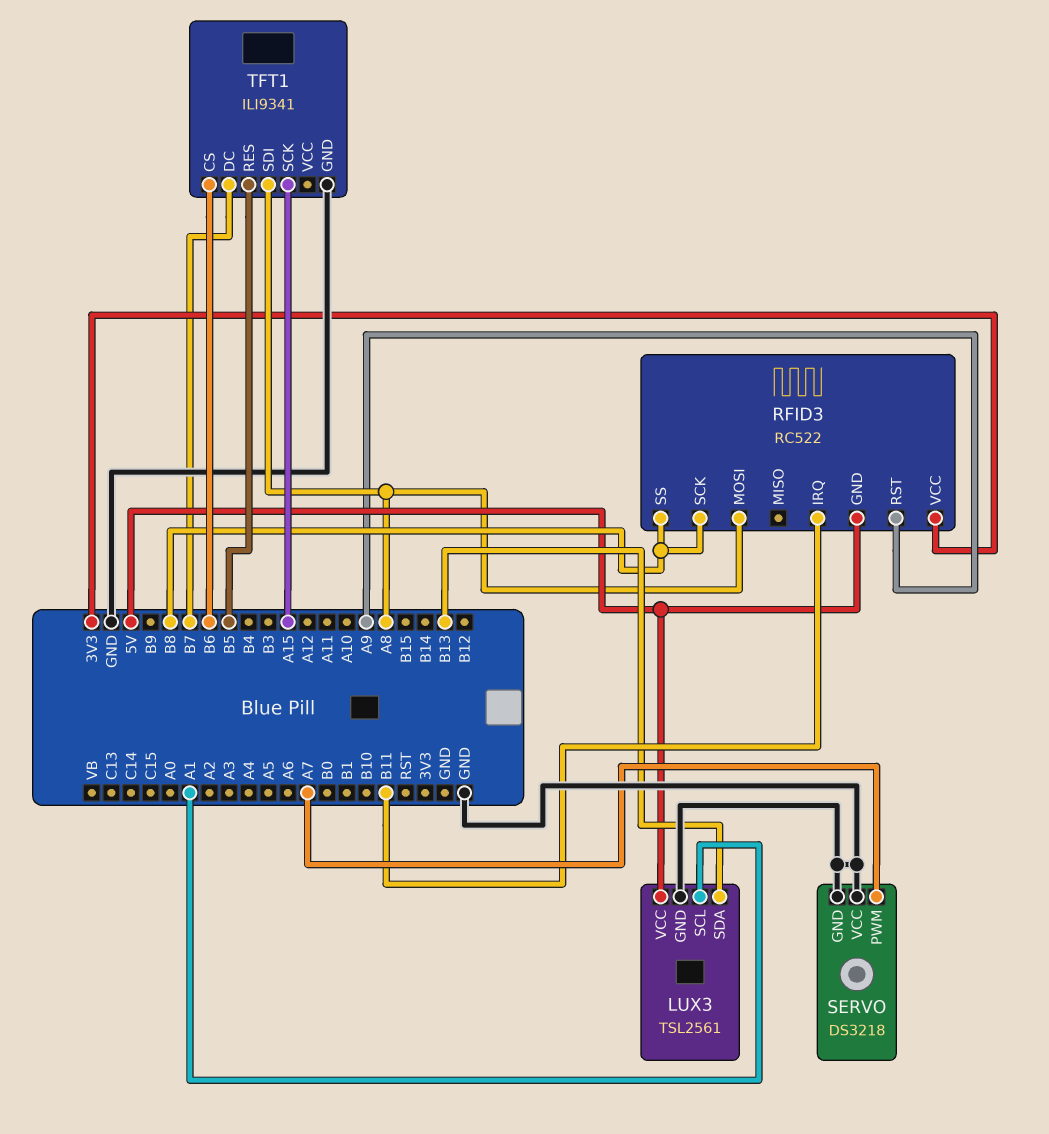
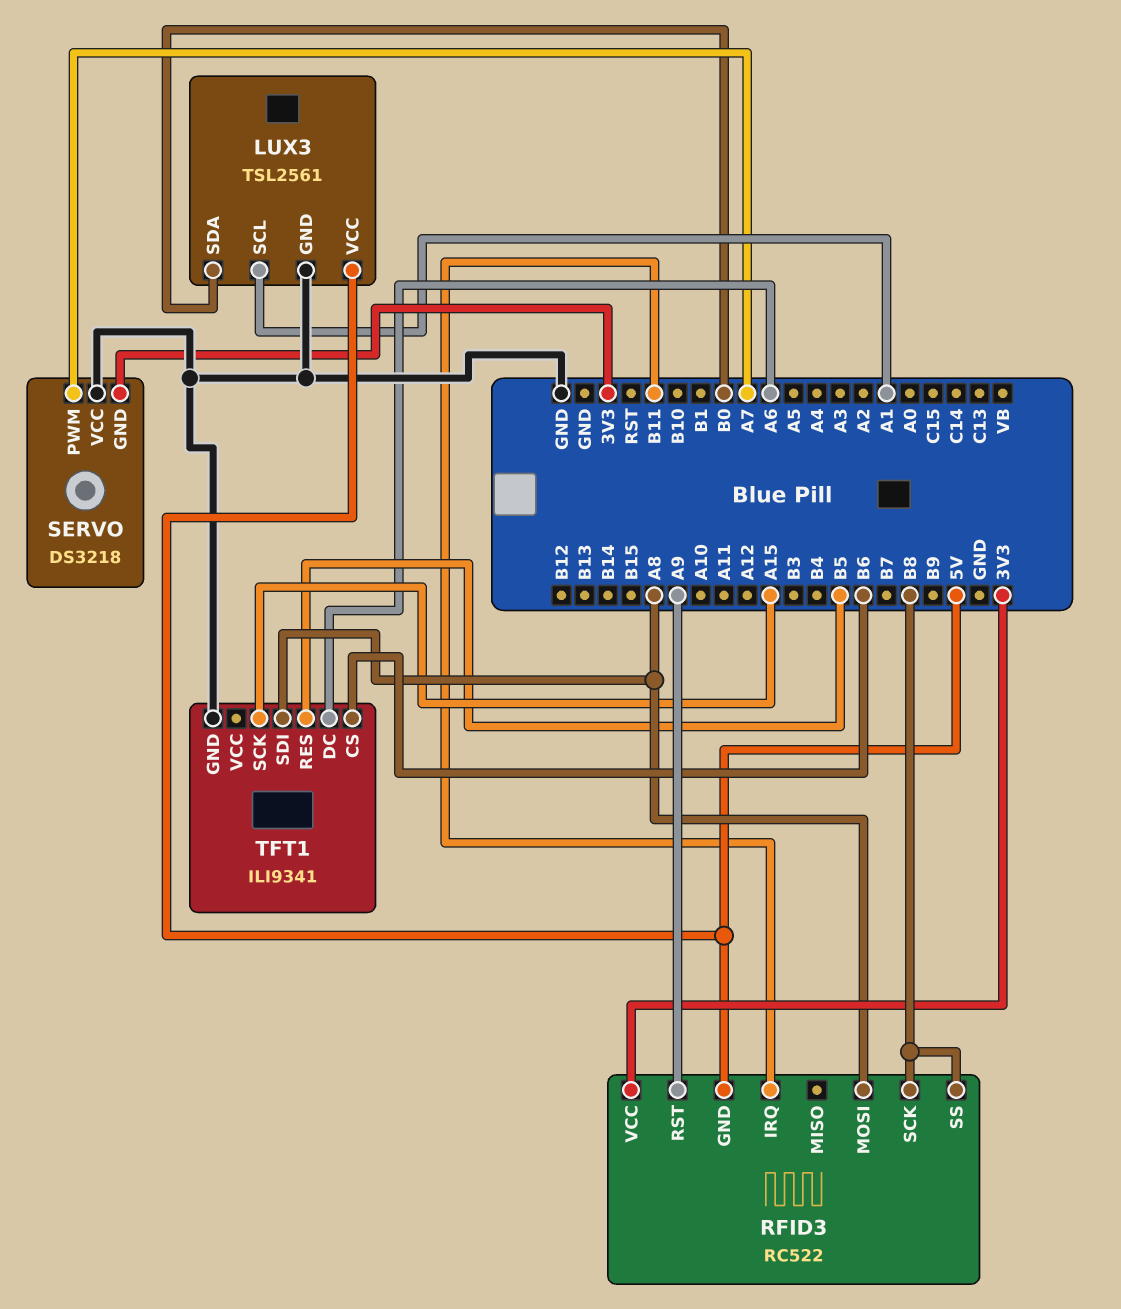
LUX3 pin SDA: B13 -> B0
SERVO pin GND: GND -> 3V3
TFT1 pin DC: B7 -> A6

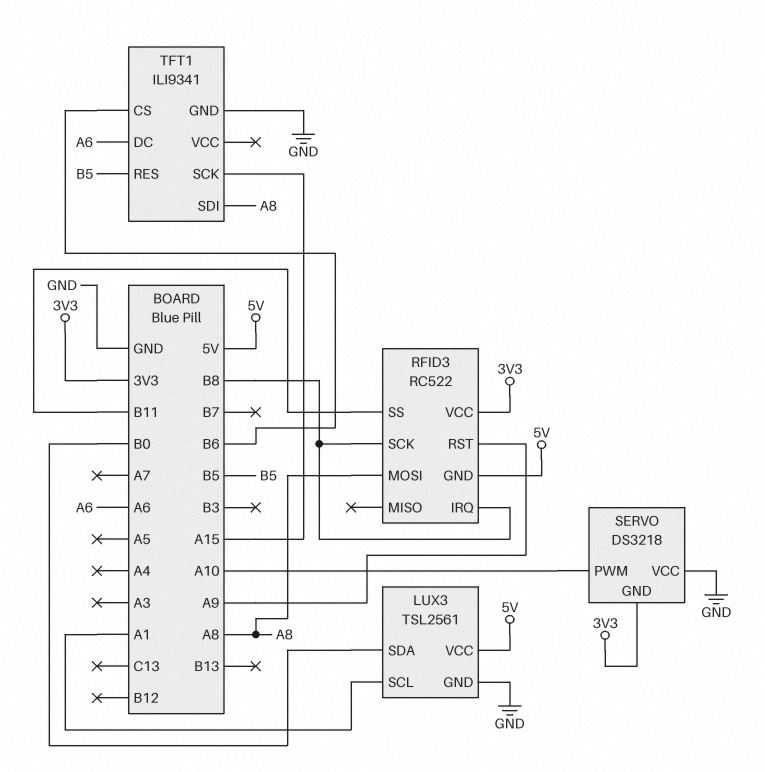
RFID3 pin IRQ: B11 -> B8
RFID3 pin SS: B8 -> B11
SERVO pin PWM: A7 -> A10

